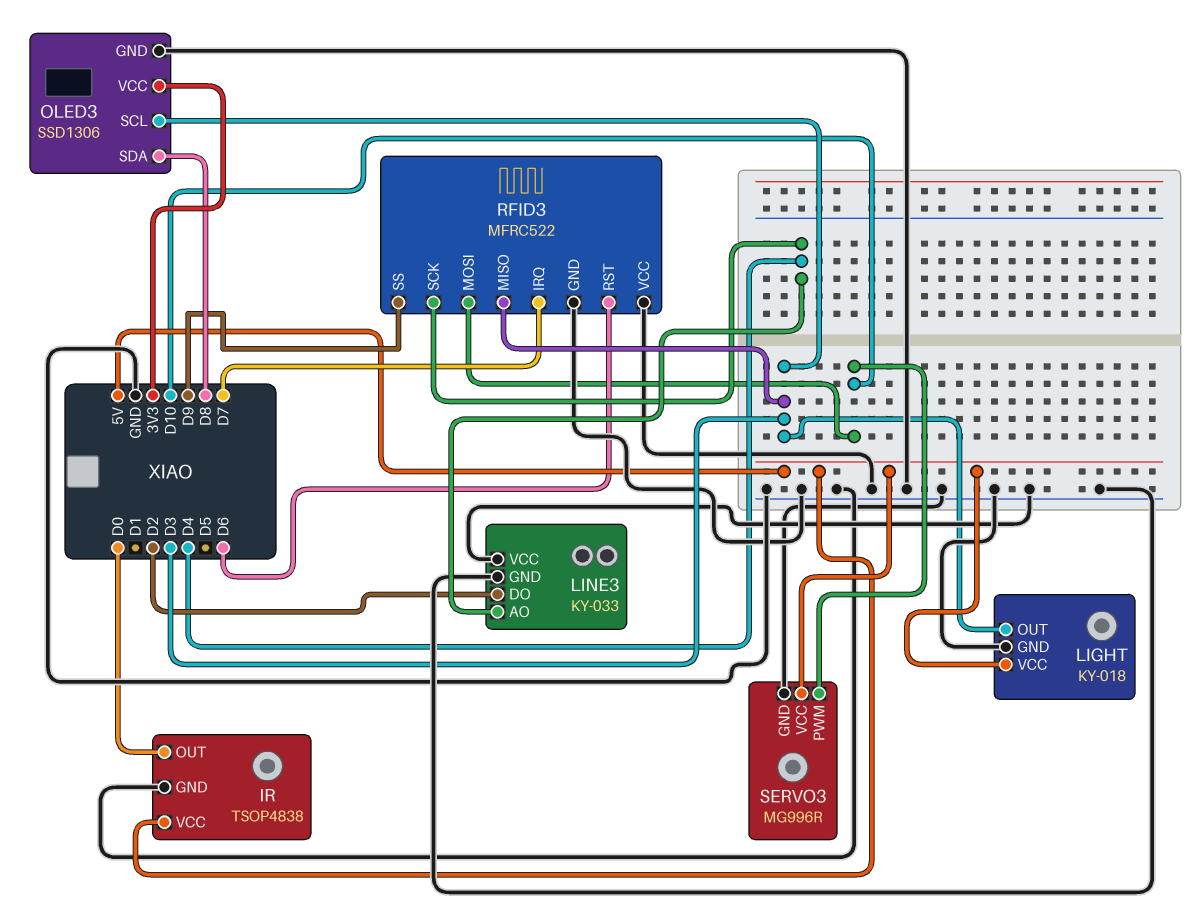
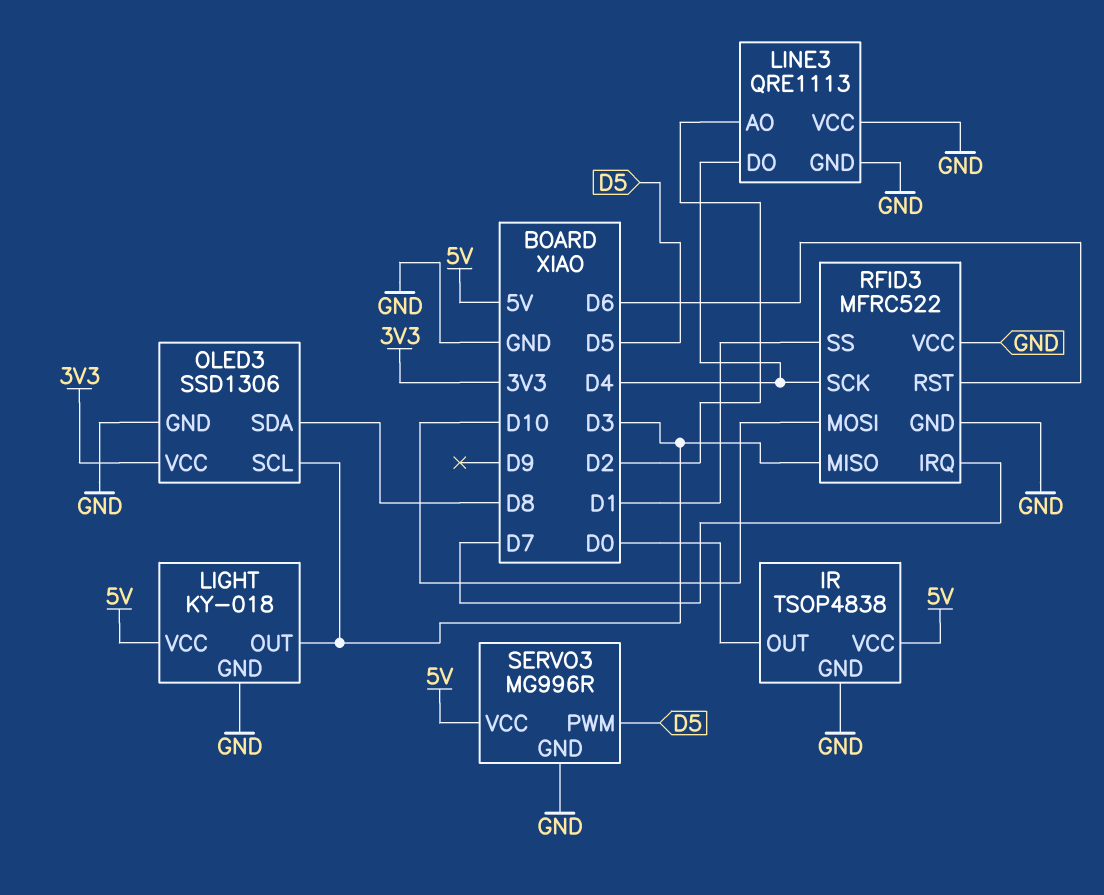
LINE3: KY-033 -> QRE1113
LINE3 pin AO: D4 -> D2
LINE3 pin DO: D2 -> D4
RFID3 pin SS: D9 -> D1
SERVO3 pin PWM: D10 -> D5

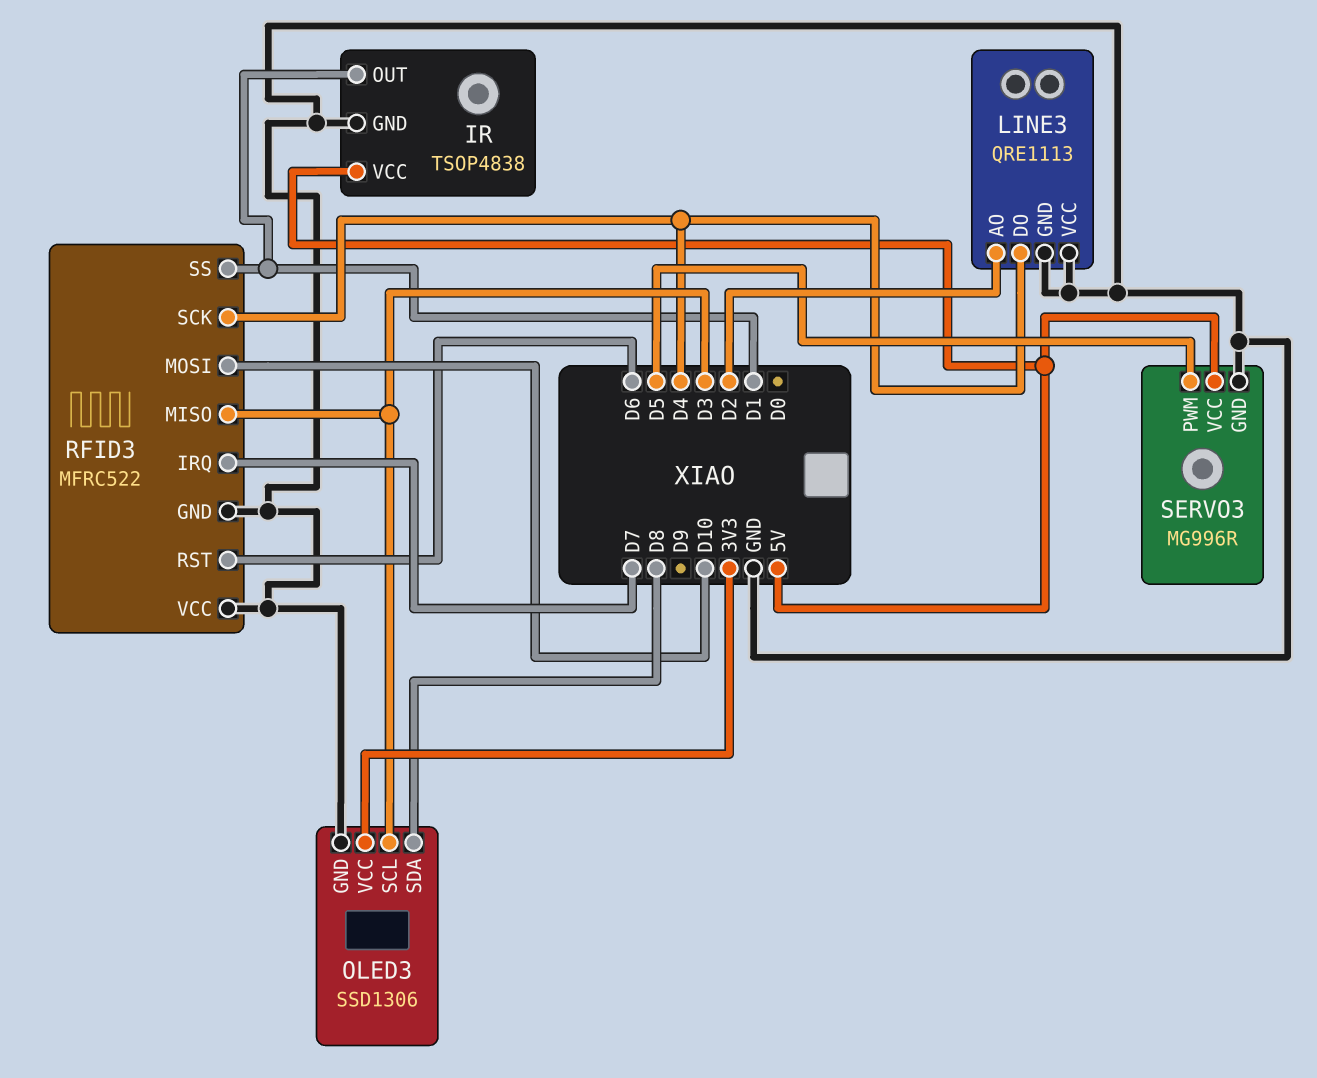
IR pin OUT: D0 -> D1
LIGHT: KY-018 -> none
LIGHT pin GND: GND -> none
LIGHT pin OUT: D3 -> none
LIGHT pin VCC: 5V -> none

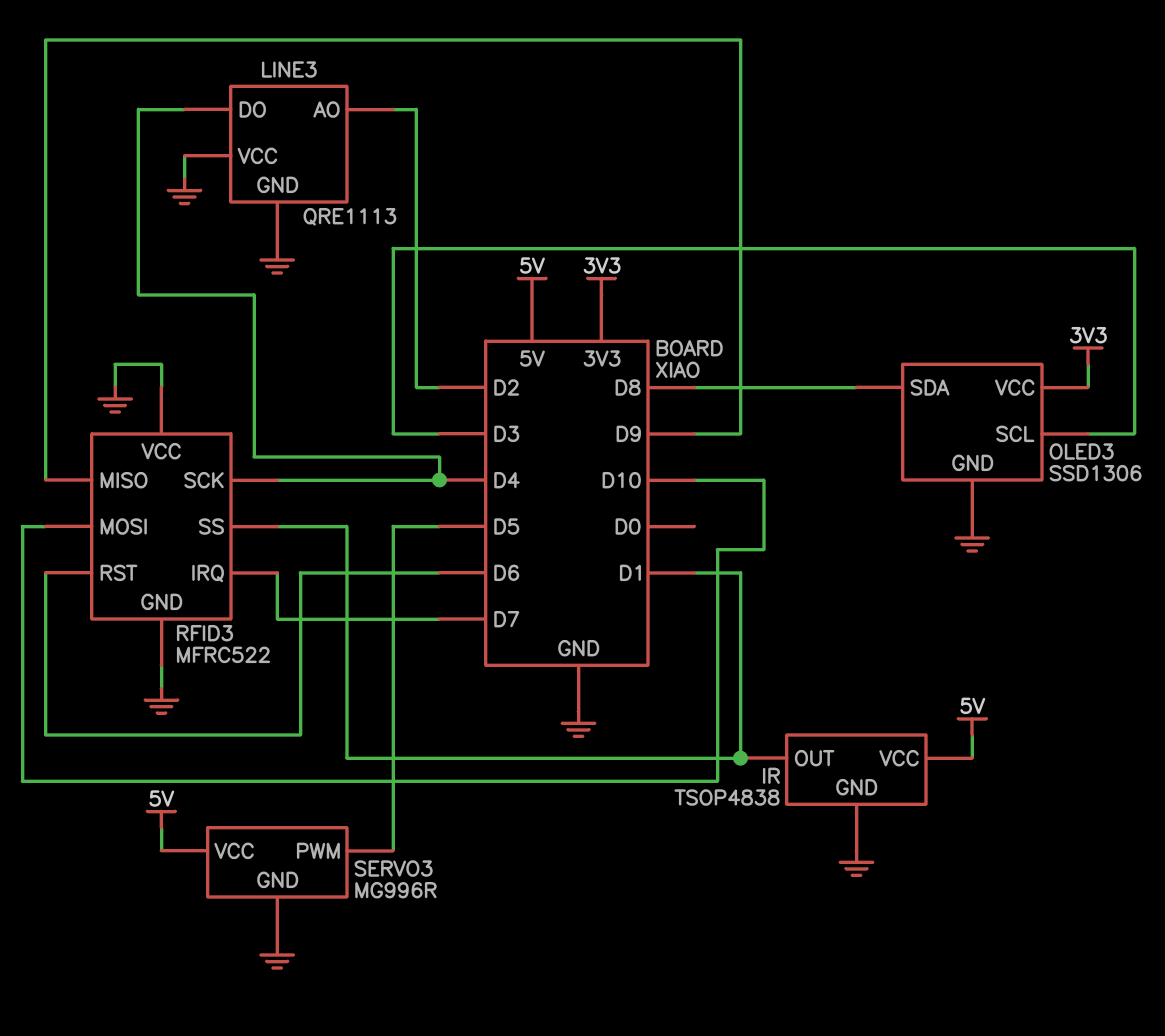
RFID3 pin MISO: D3 -> D9

